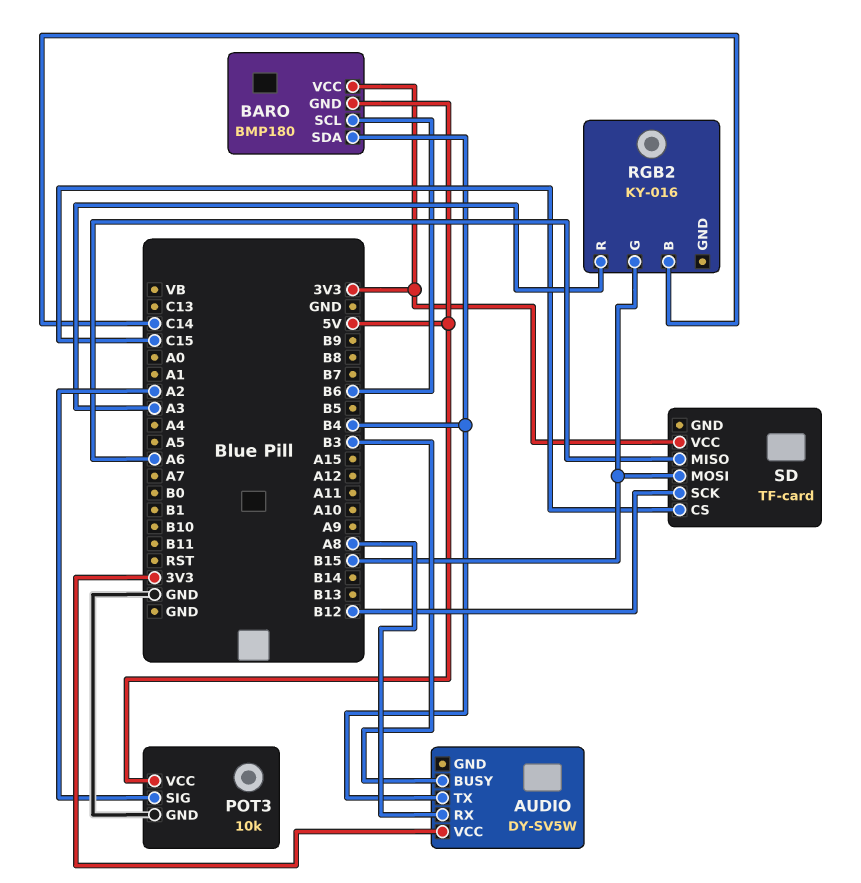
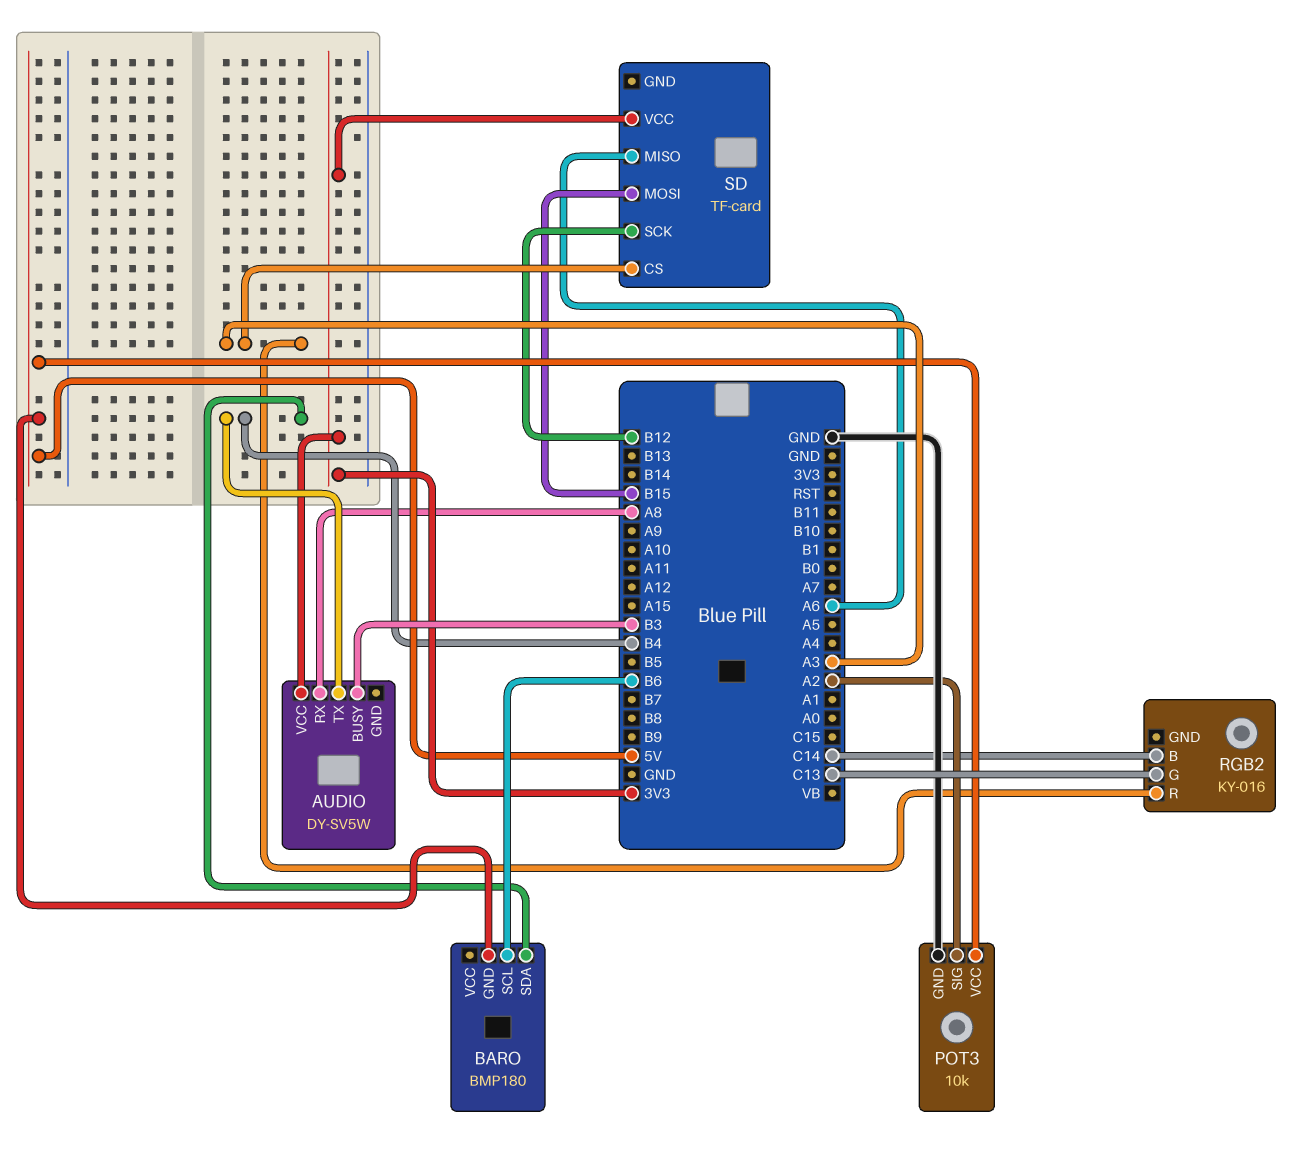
BARO pin VCC: 3V3 -> none
RGB2 pin G: B15 -> C13
SD pin CS: C15 -> A3

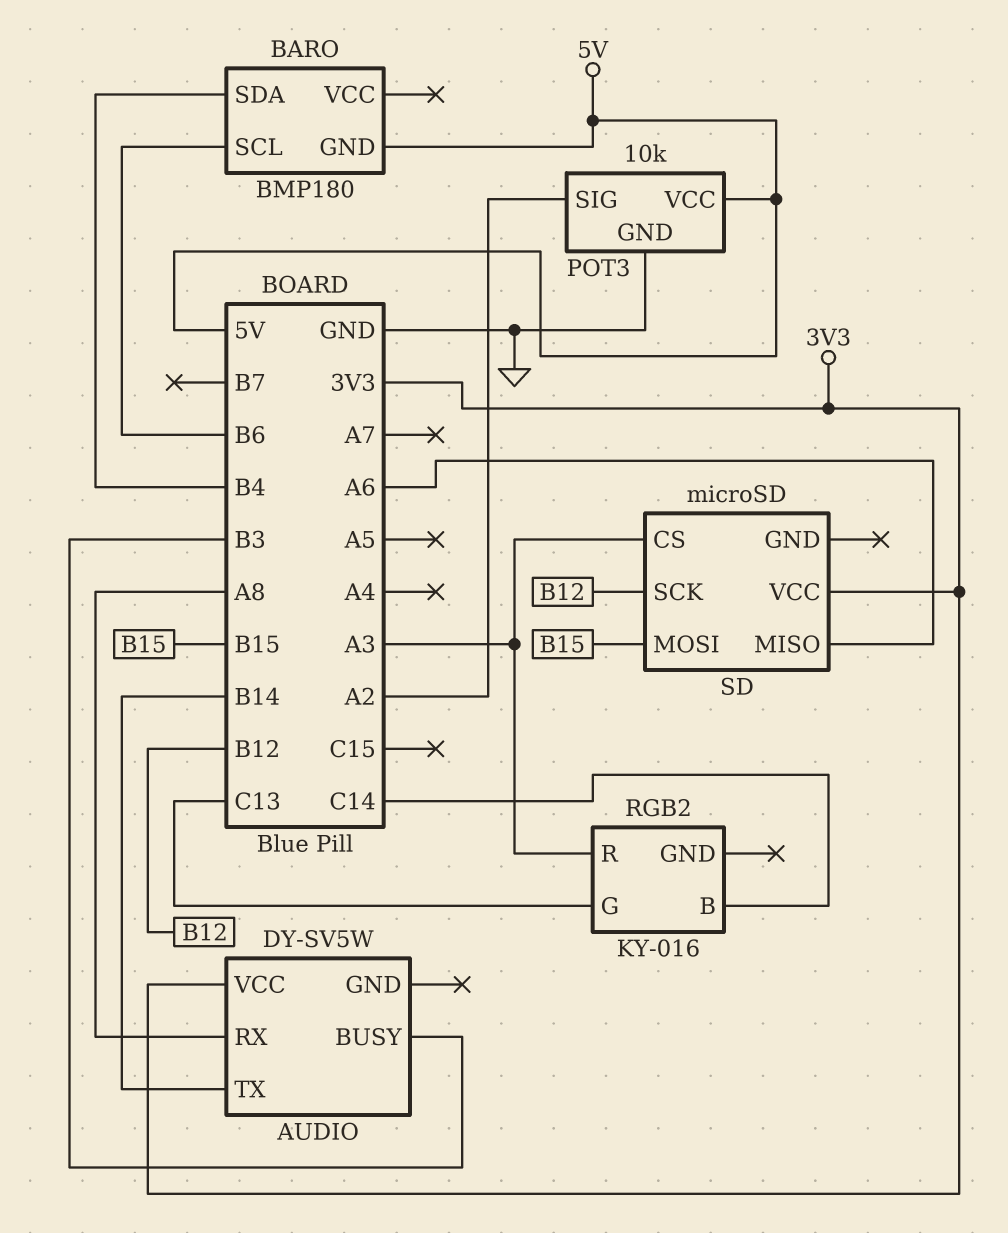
AUDIO pin TX: B4 -> B14
SD: TF-card -> microSD

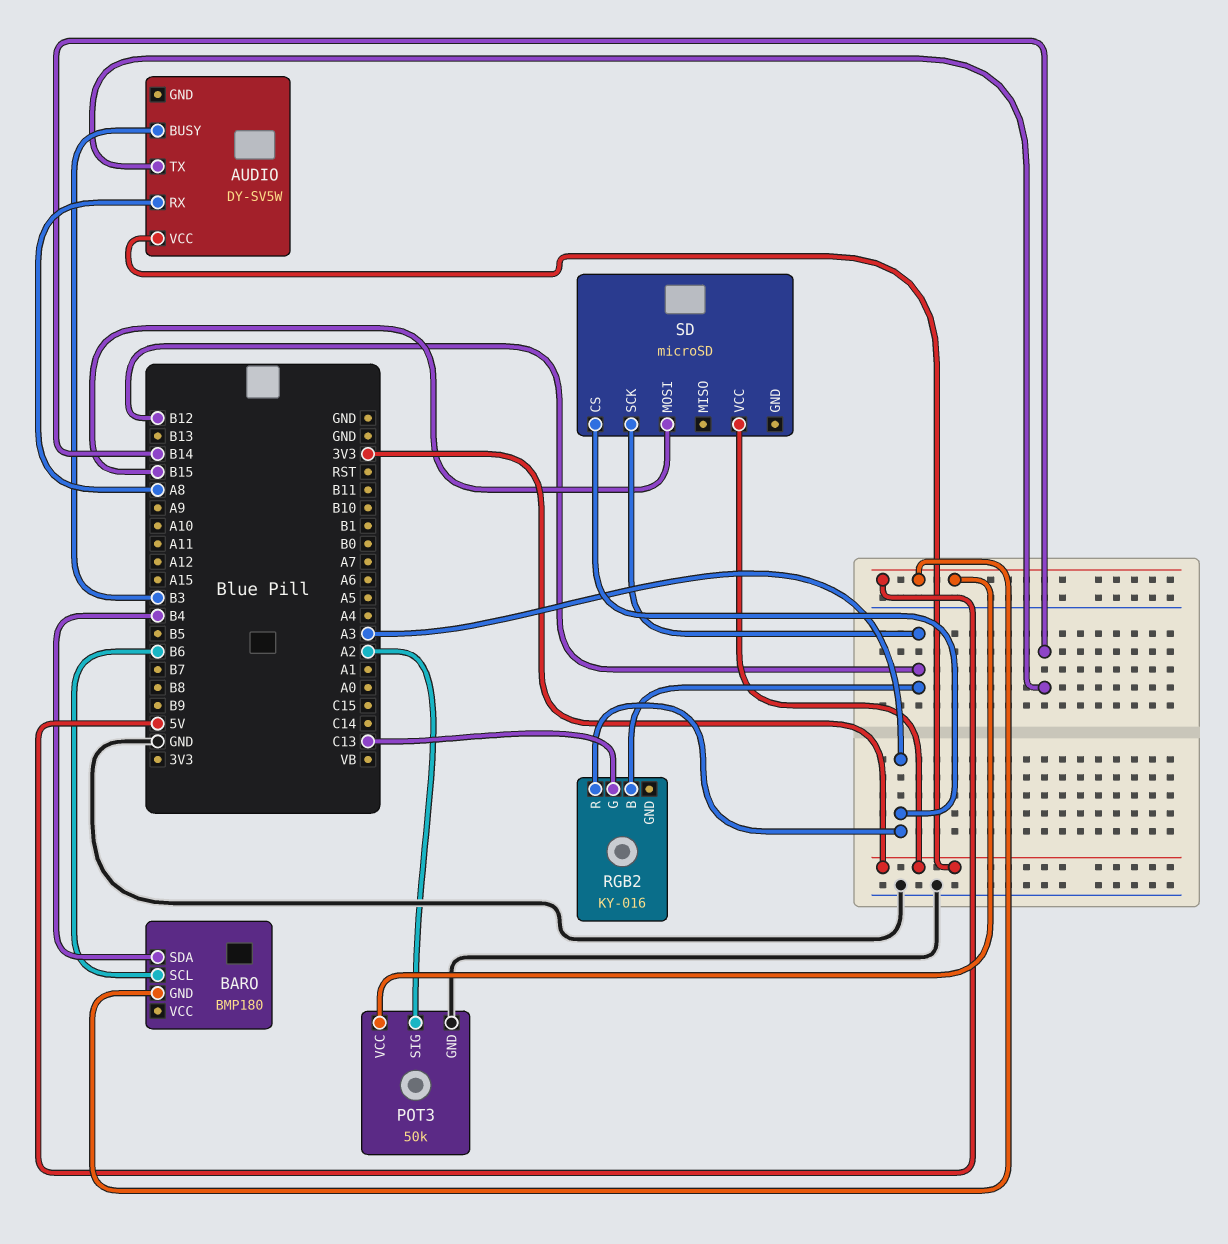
POT3: 10k -> 50k
RGB2 pin B: C14 -> B12
SD pin MISO: A6 -> none

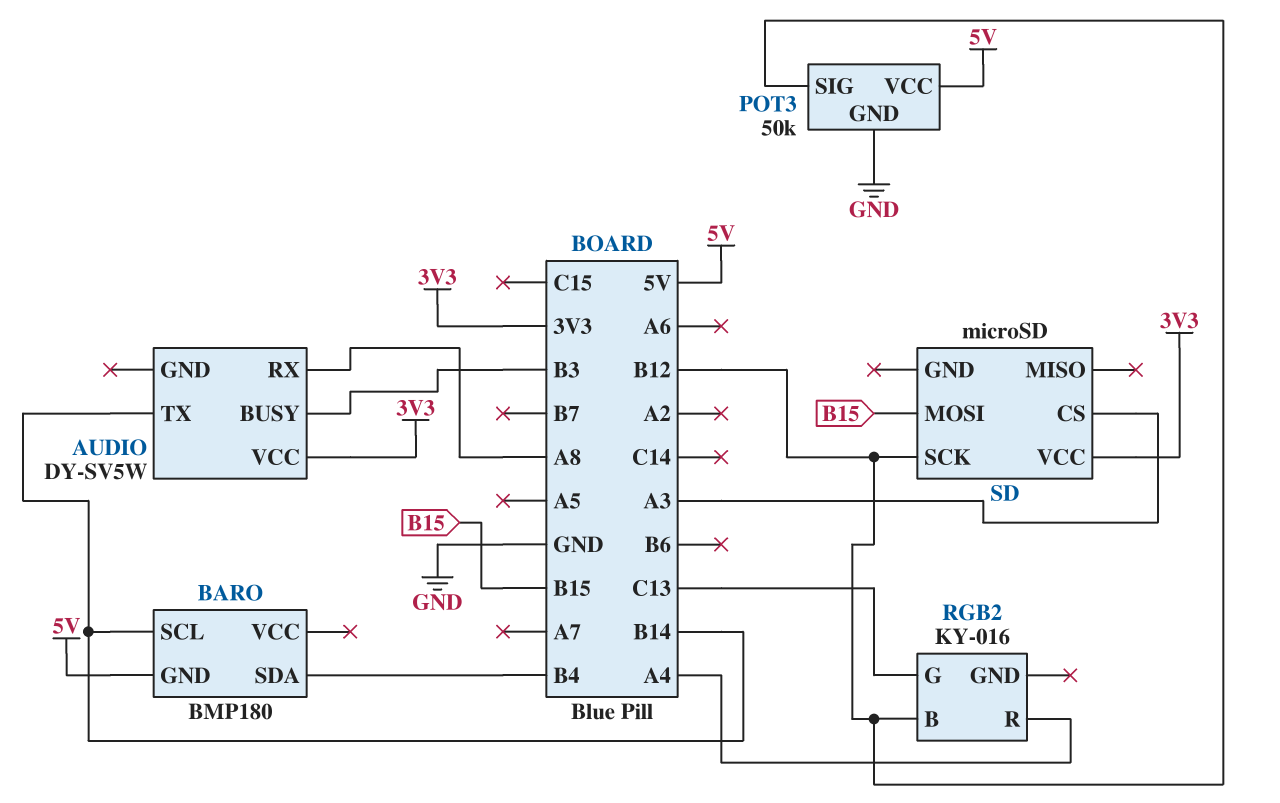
BARO pin SCL: B6 -> B14
POT3 pin SIG: A2 -> B12
RGB2 pin R: A3 -> A4

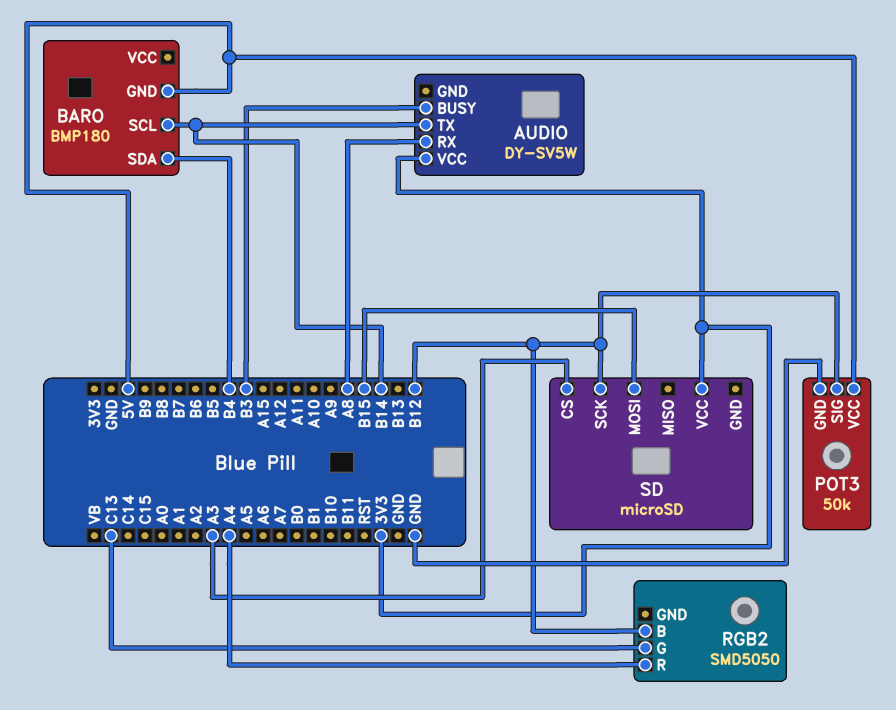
RGB2: KY-016 -> SMD5050

